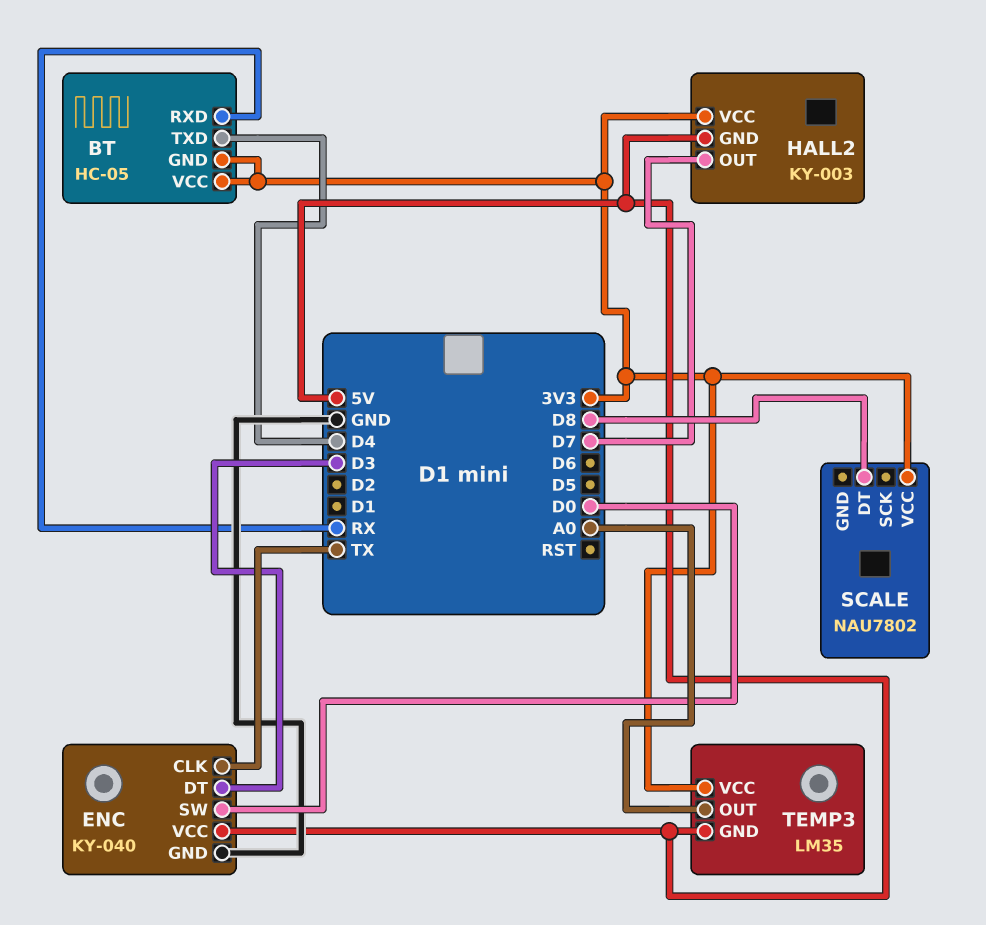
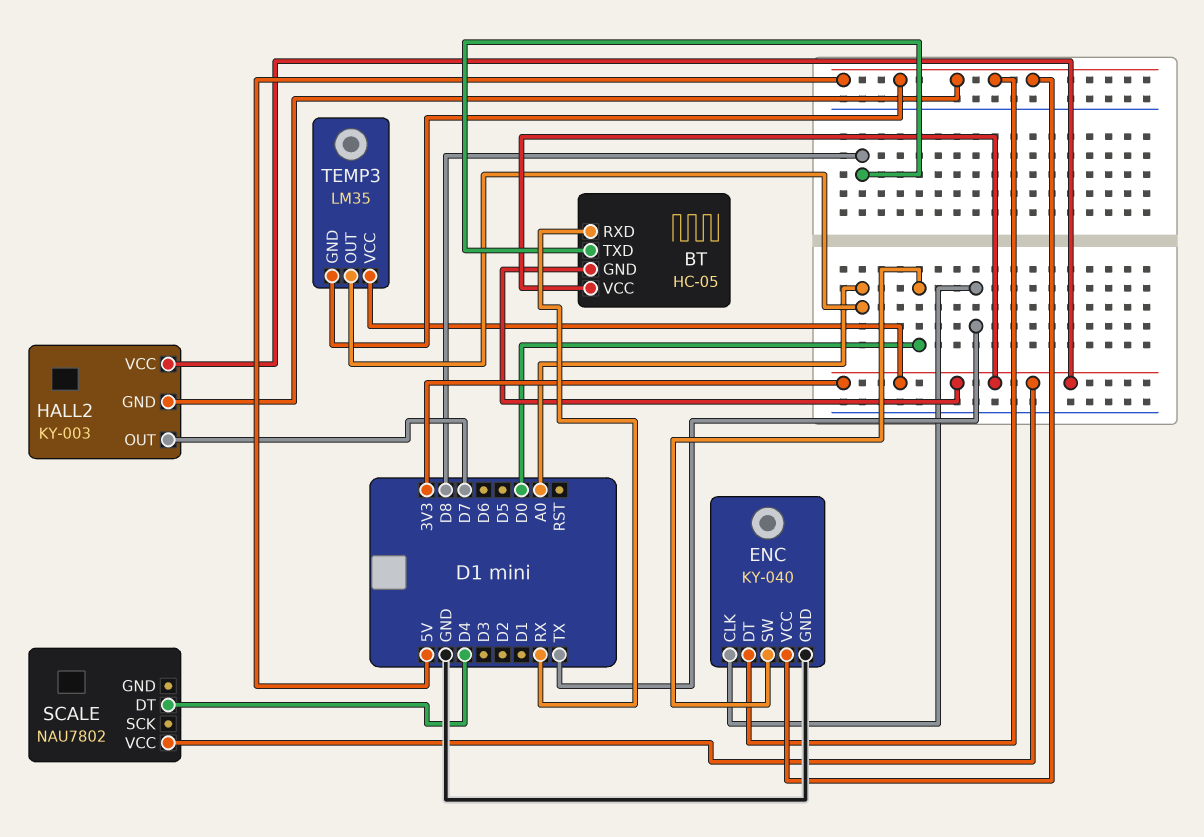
BT pin TXD: D4 -> D8
ENC pin DT: D3 -> 5V
SCALE pin DT: D8 -> D4

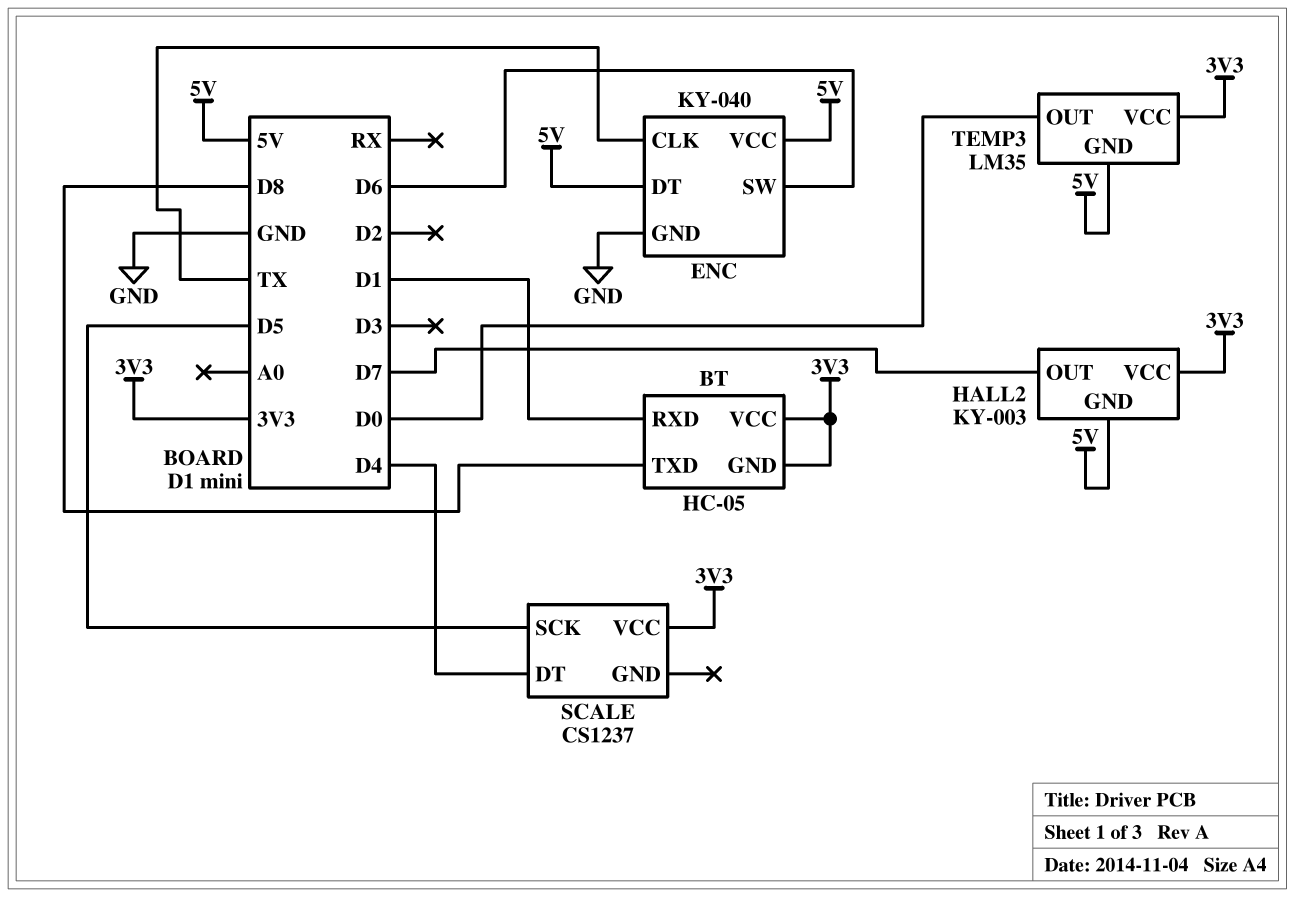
BT pin RXD: RX -> D1
ENC pin SW: D0 -> D6
SCALE: NAU7802 -> CS1237
SCALE pin SCK: none -> D5
TEMP3 pin OUT: A0 -> D0

